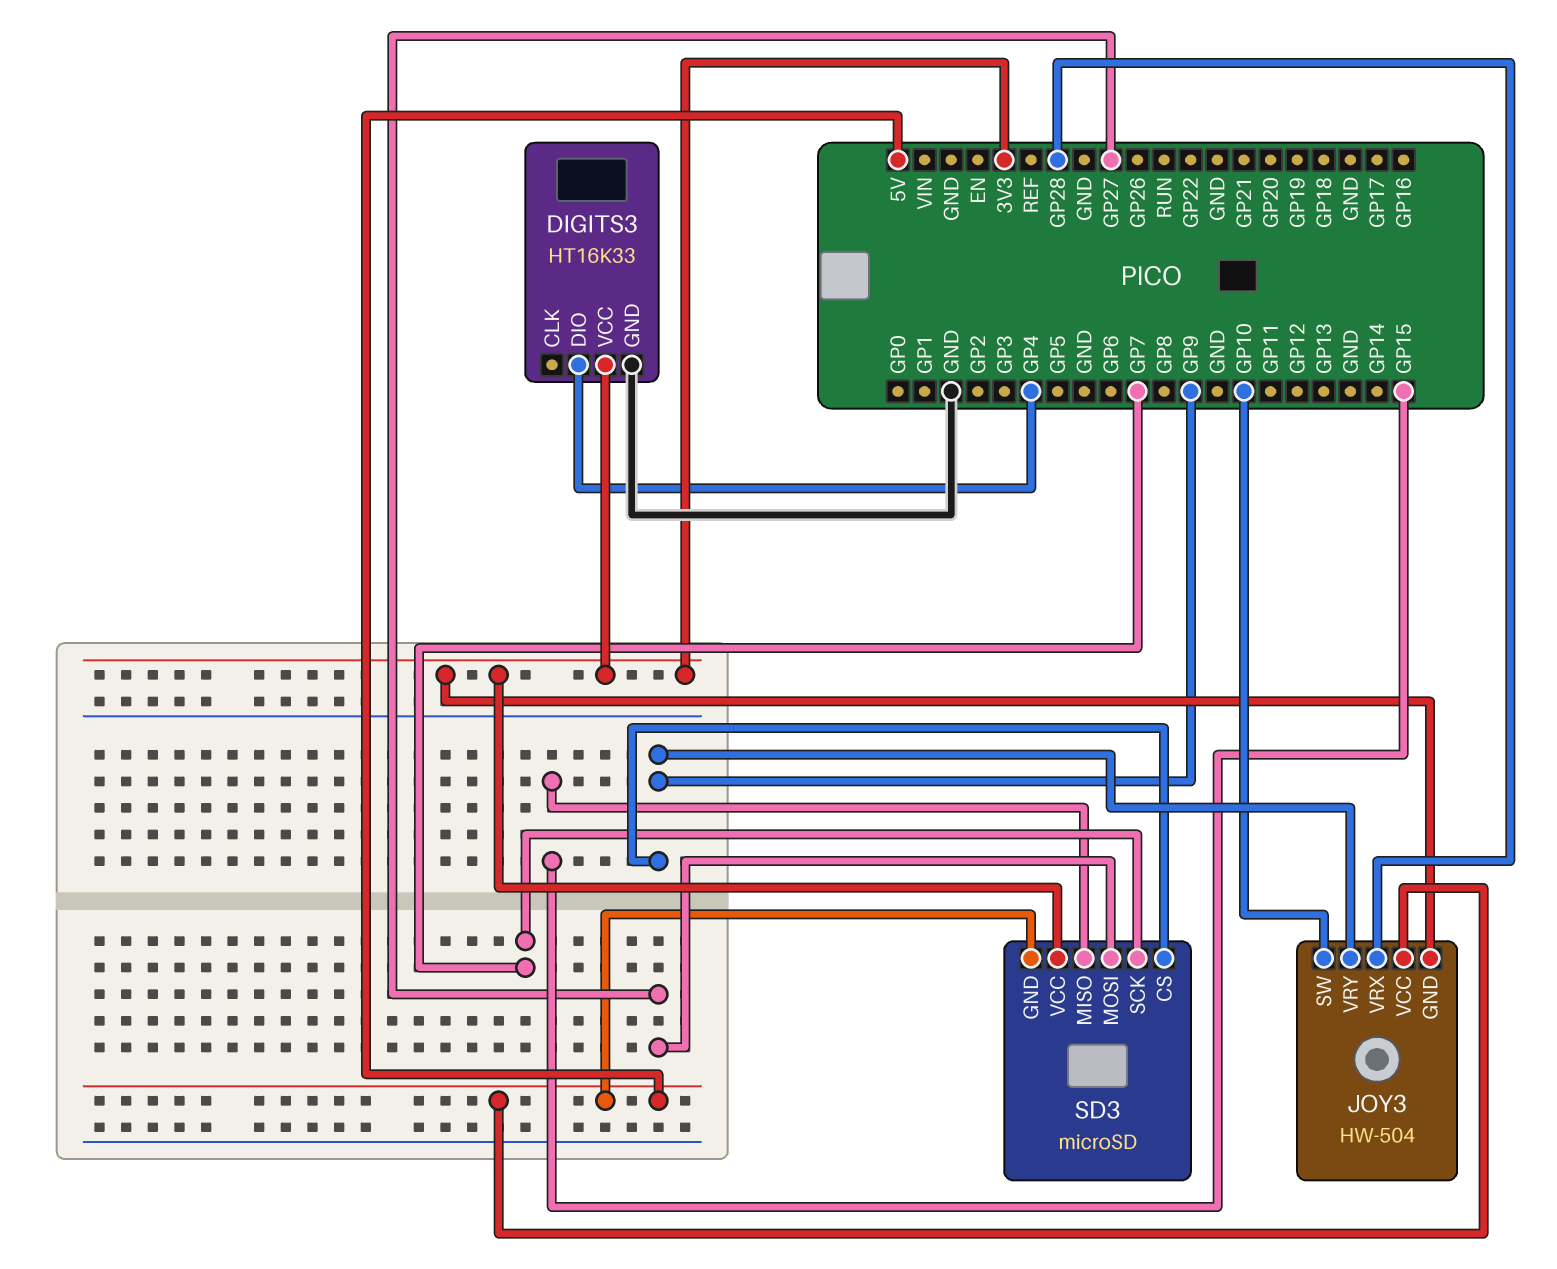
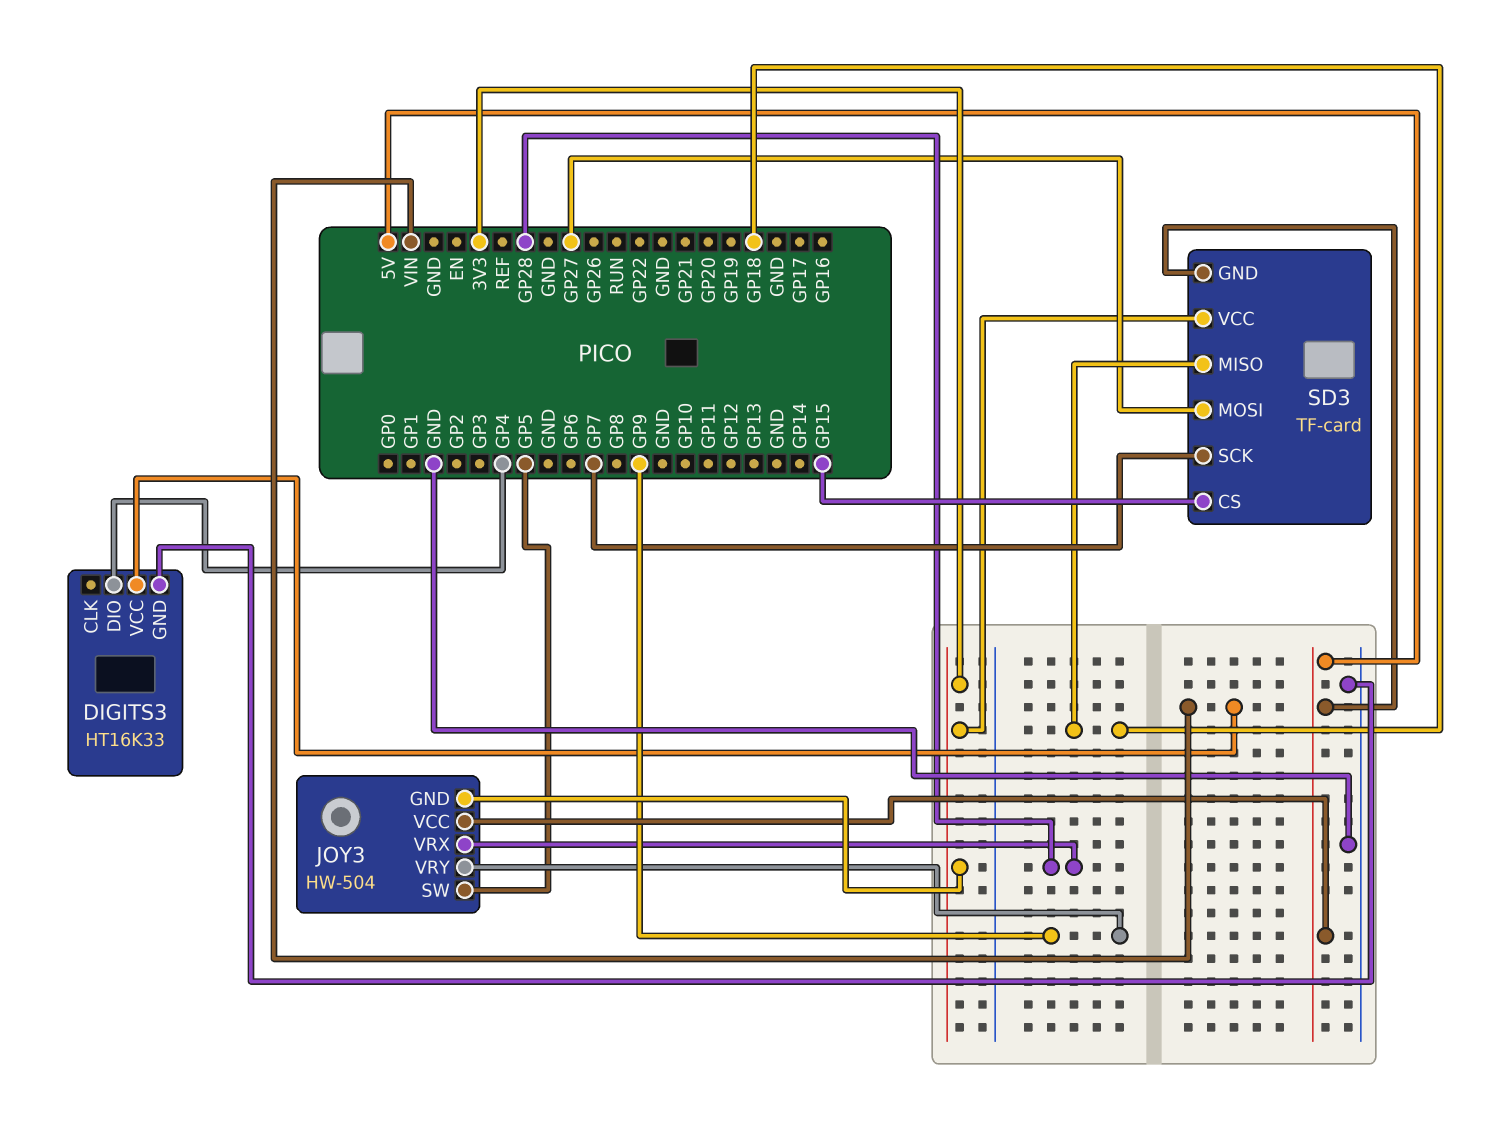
DIGITS3 pin VCC: 3V3 -> VIN
JOY3 pin SW: GP10 -> GP5
SD3: microSD -> TF-card
SD3 pin CS: GP9 -> GP15
SD3 pin MISO: GP15 -> GP18

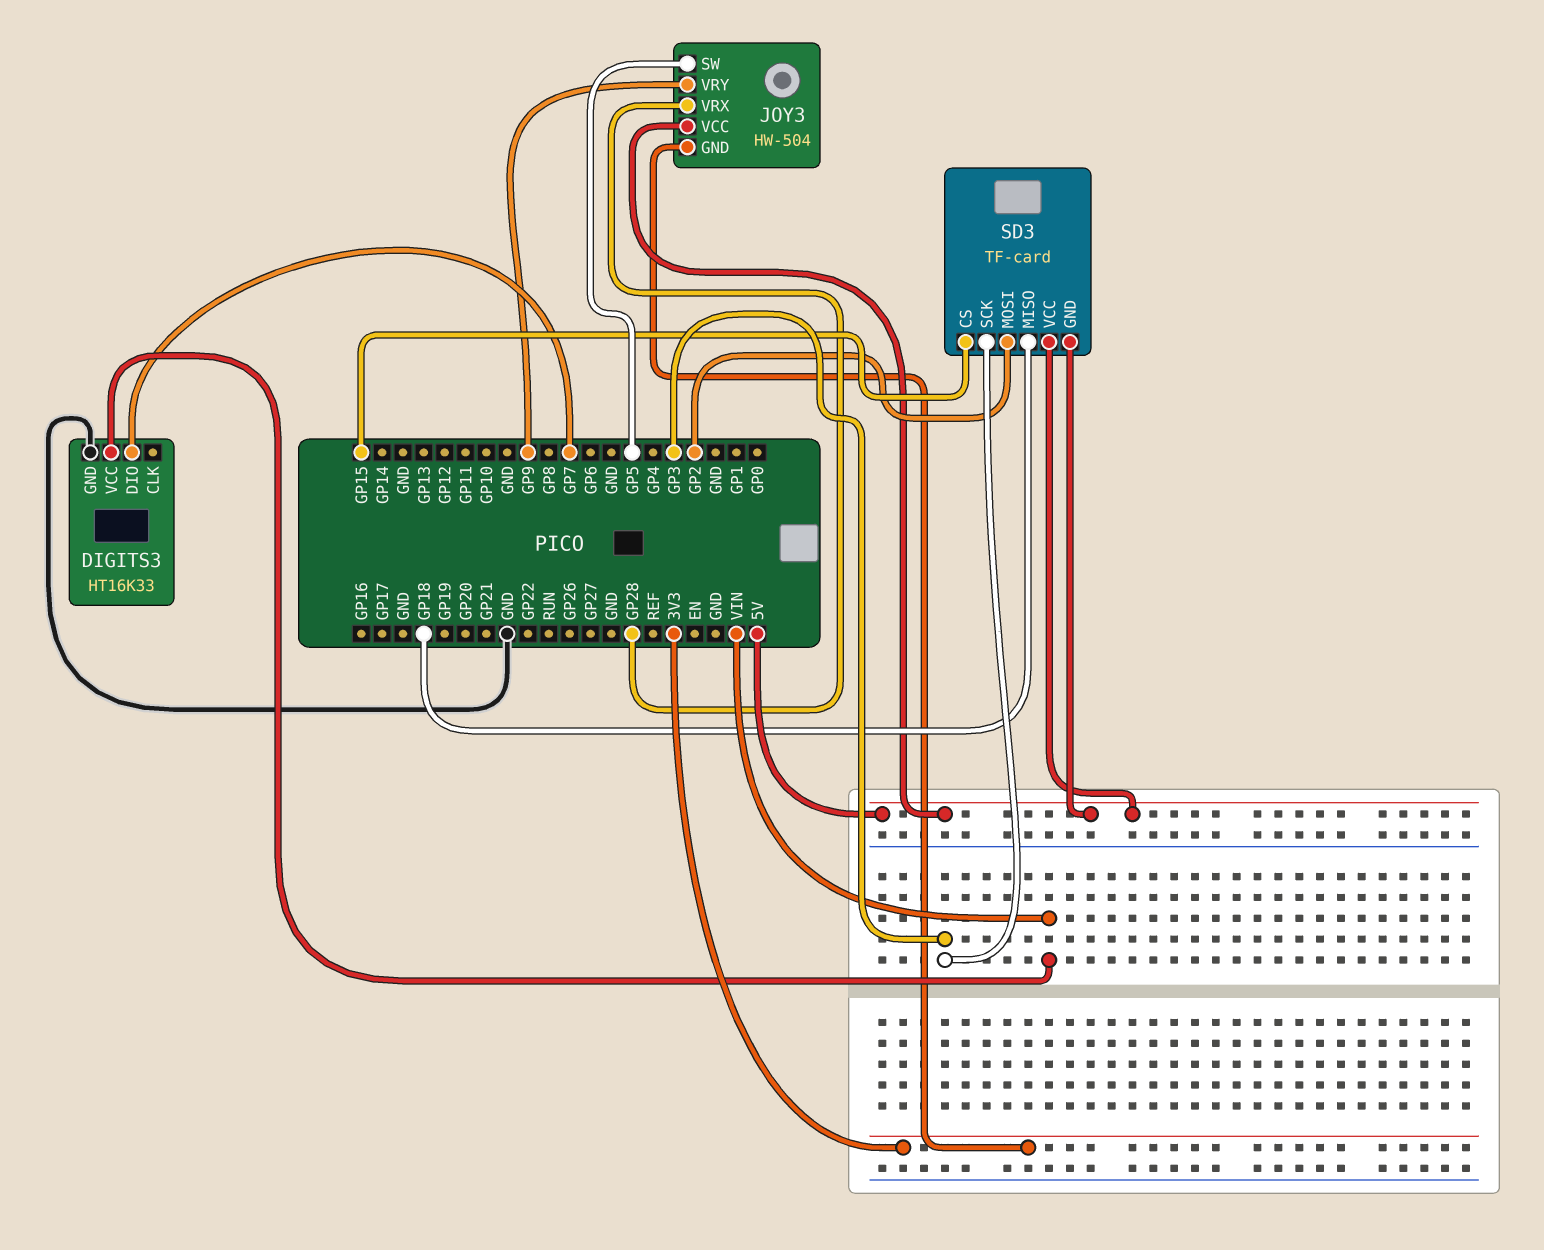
DIGITS3 pin DIO: GP4 -> GP7
SD3 pin MOSI: GP27 -> GP2
SD3 pin SCK: GP7 -> GP3
SD3 pin VCC: 3V3 -> 5V

